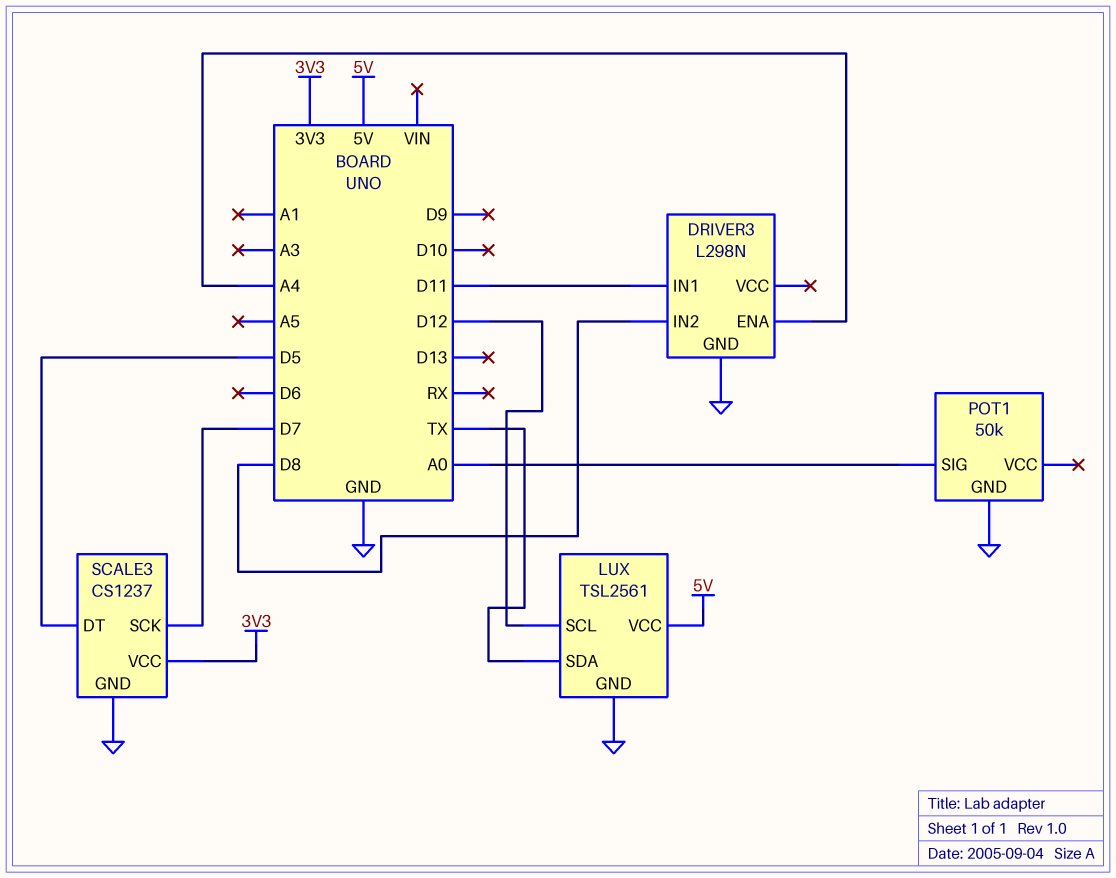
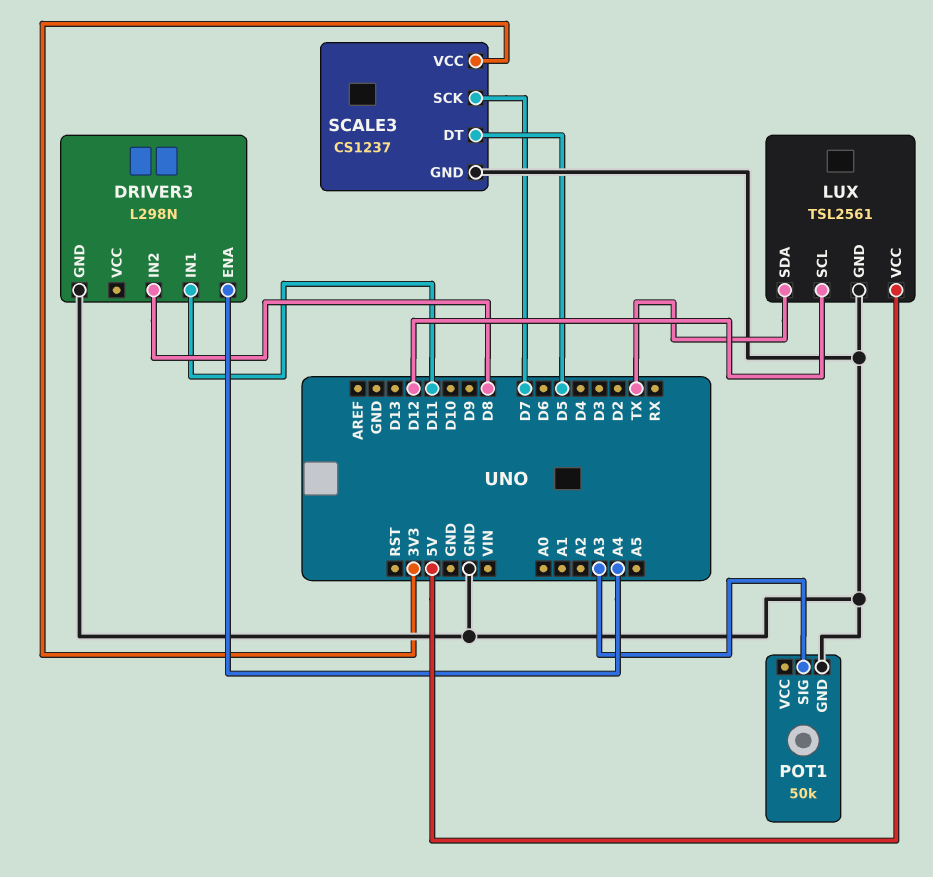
POT1 pin SIG: A0 -> A3

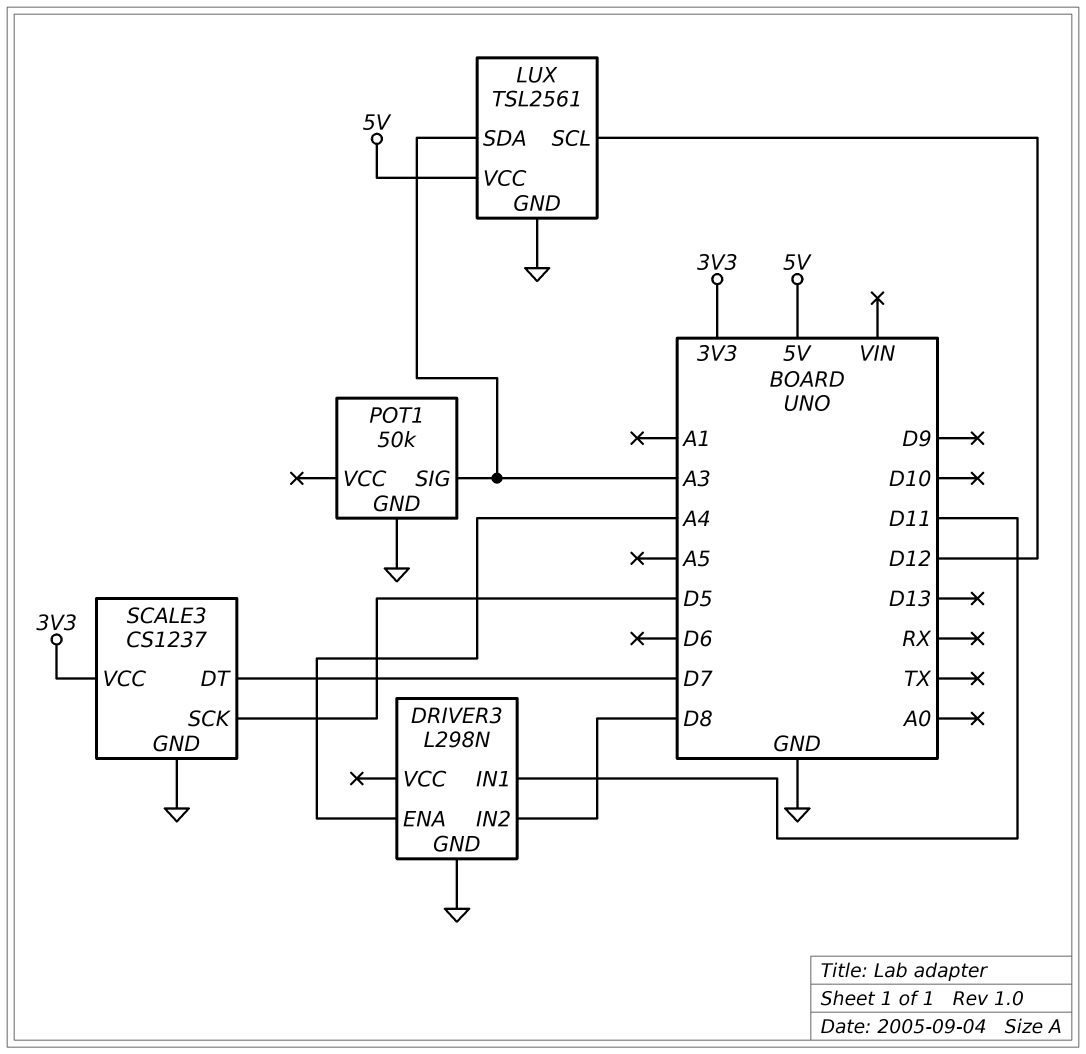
LUX pin SDA: TX -> A3
SCALE3 pin DT: D5 -> D7
SCALE3 pin SCK: D7 -> D5

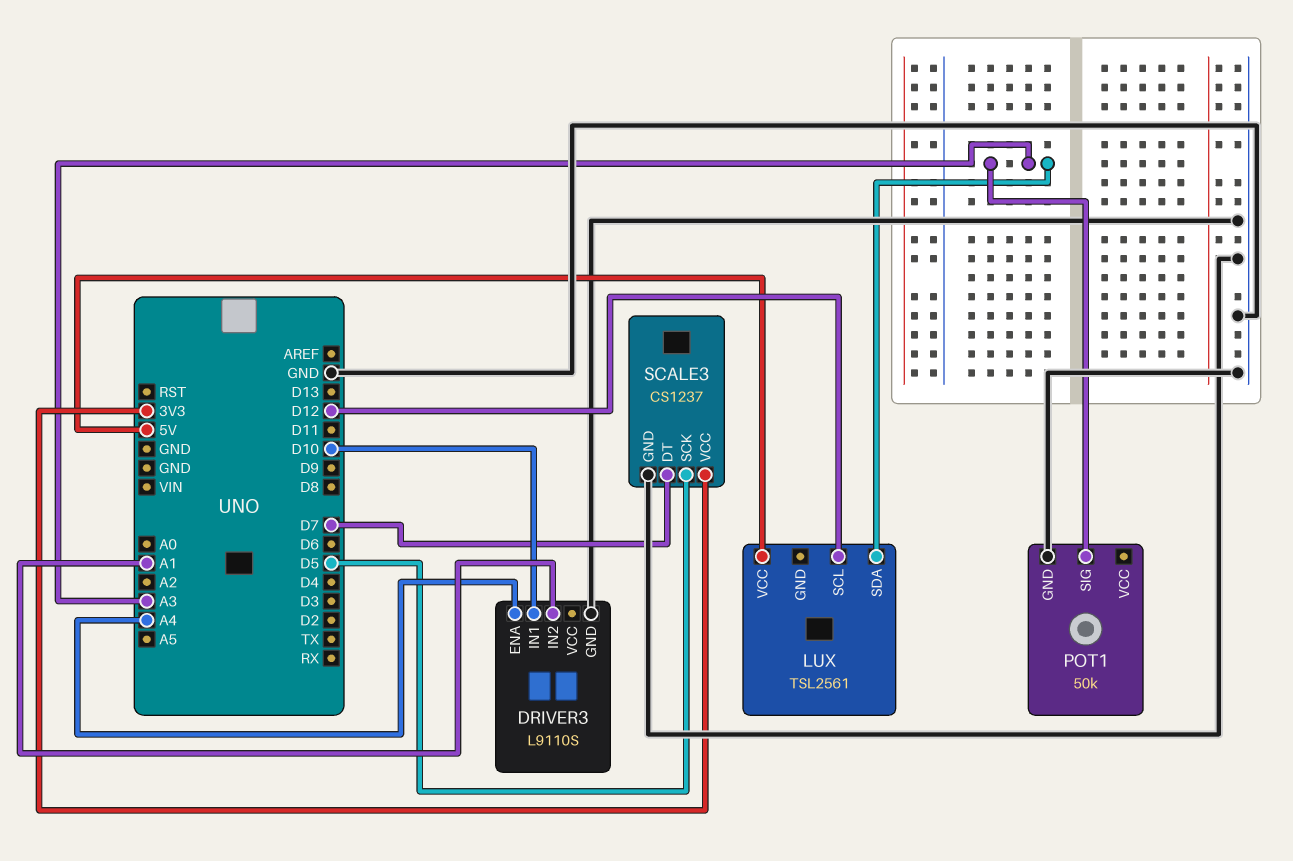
DRIVER3: L298N -> L9110S
DRIVER3 pin IN1: D11 -> D10
DRIVER3 pin IN2: D8 -> A1
LUX pin GND: GND -> none

